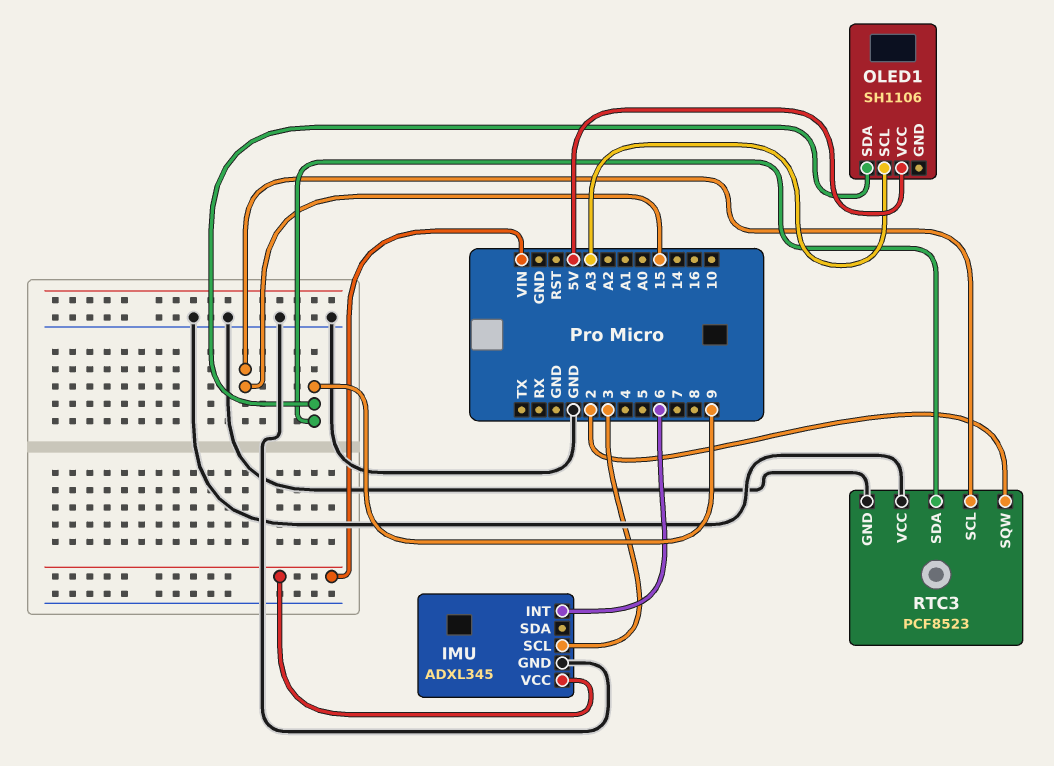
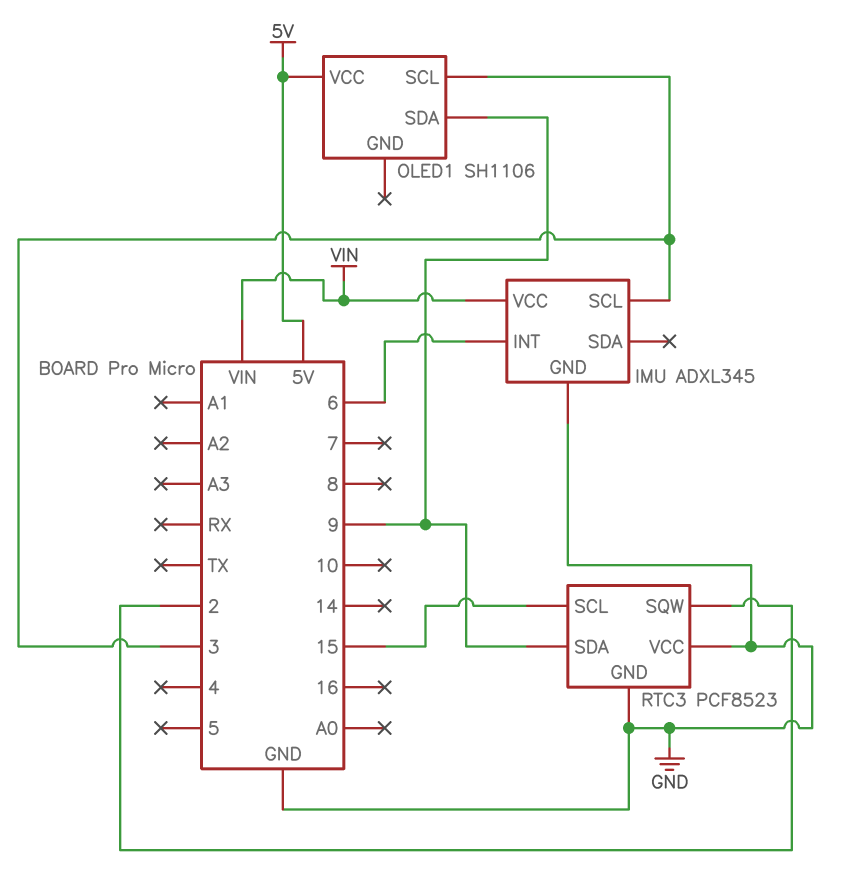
OLED1 pin SCL: A3 -> 3

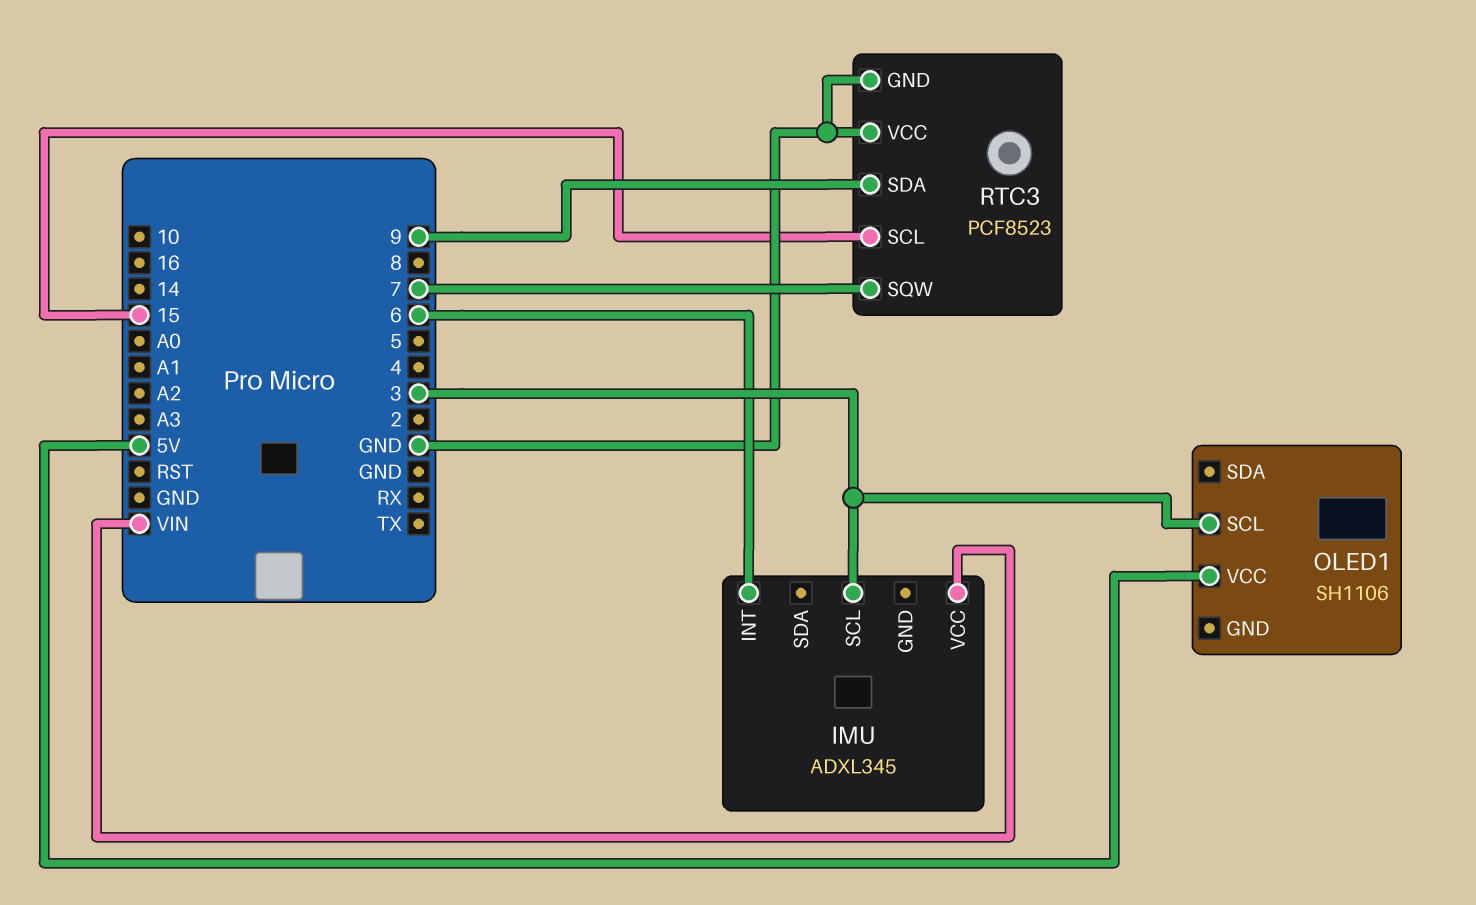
IMU pin GND: GND -> none
OLED1 pin SDA: 9 -> none
RTC3 pin SQW: 2 -> 7

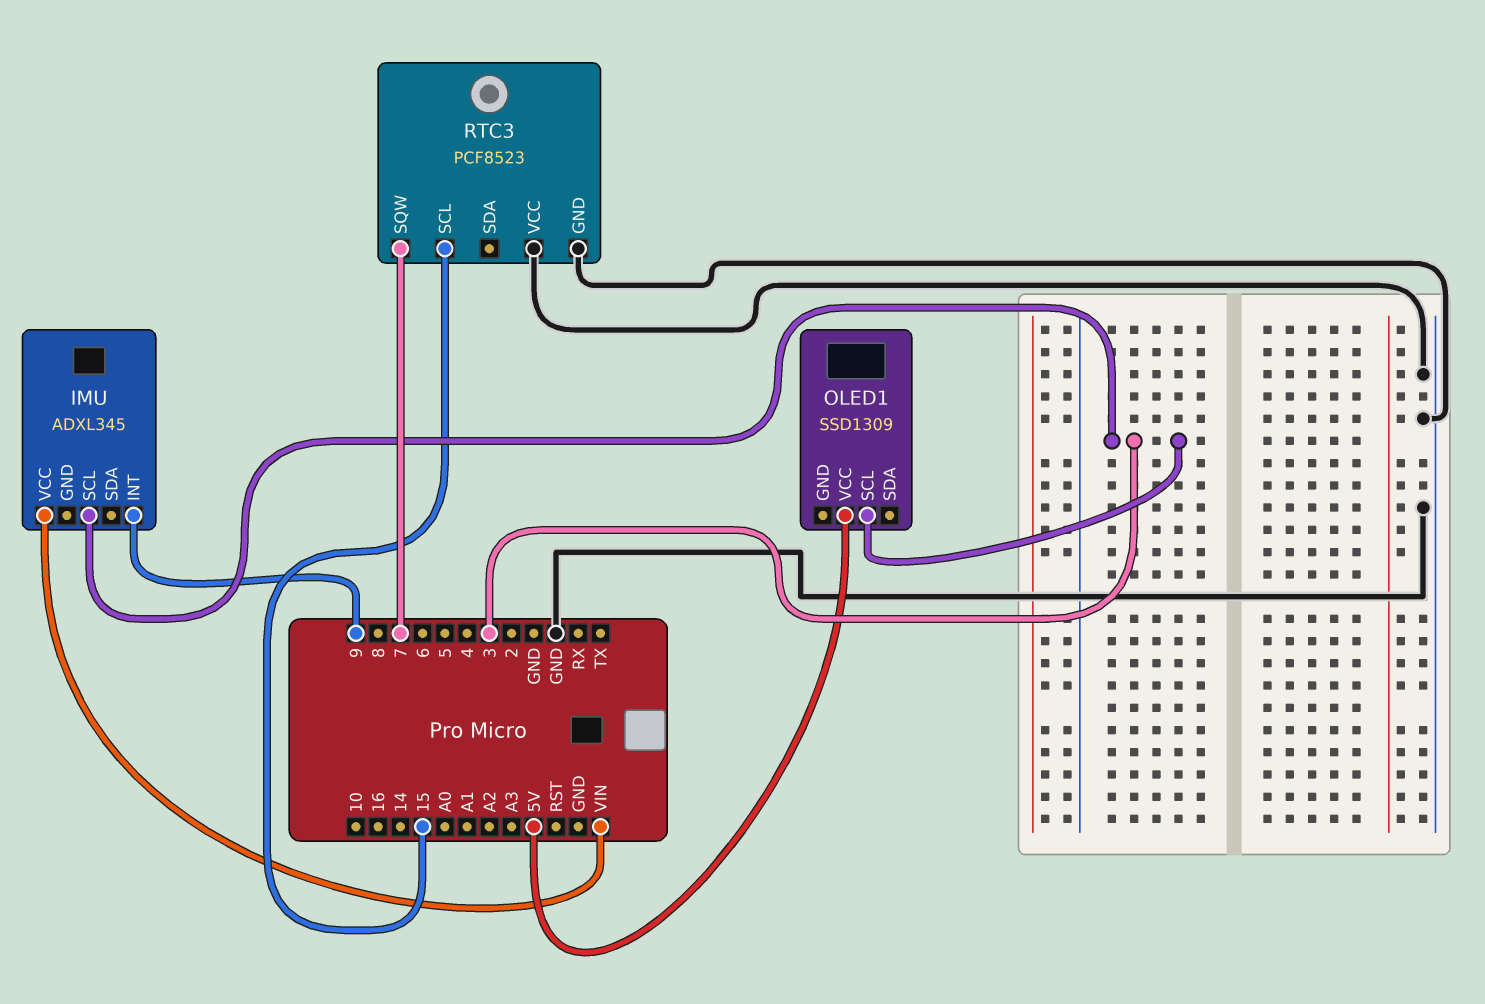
IMU pin INT: 6 -> 9
OLED1: SH1106 -> SSD1309
RTC3 pin SDA: 9 -> none

